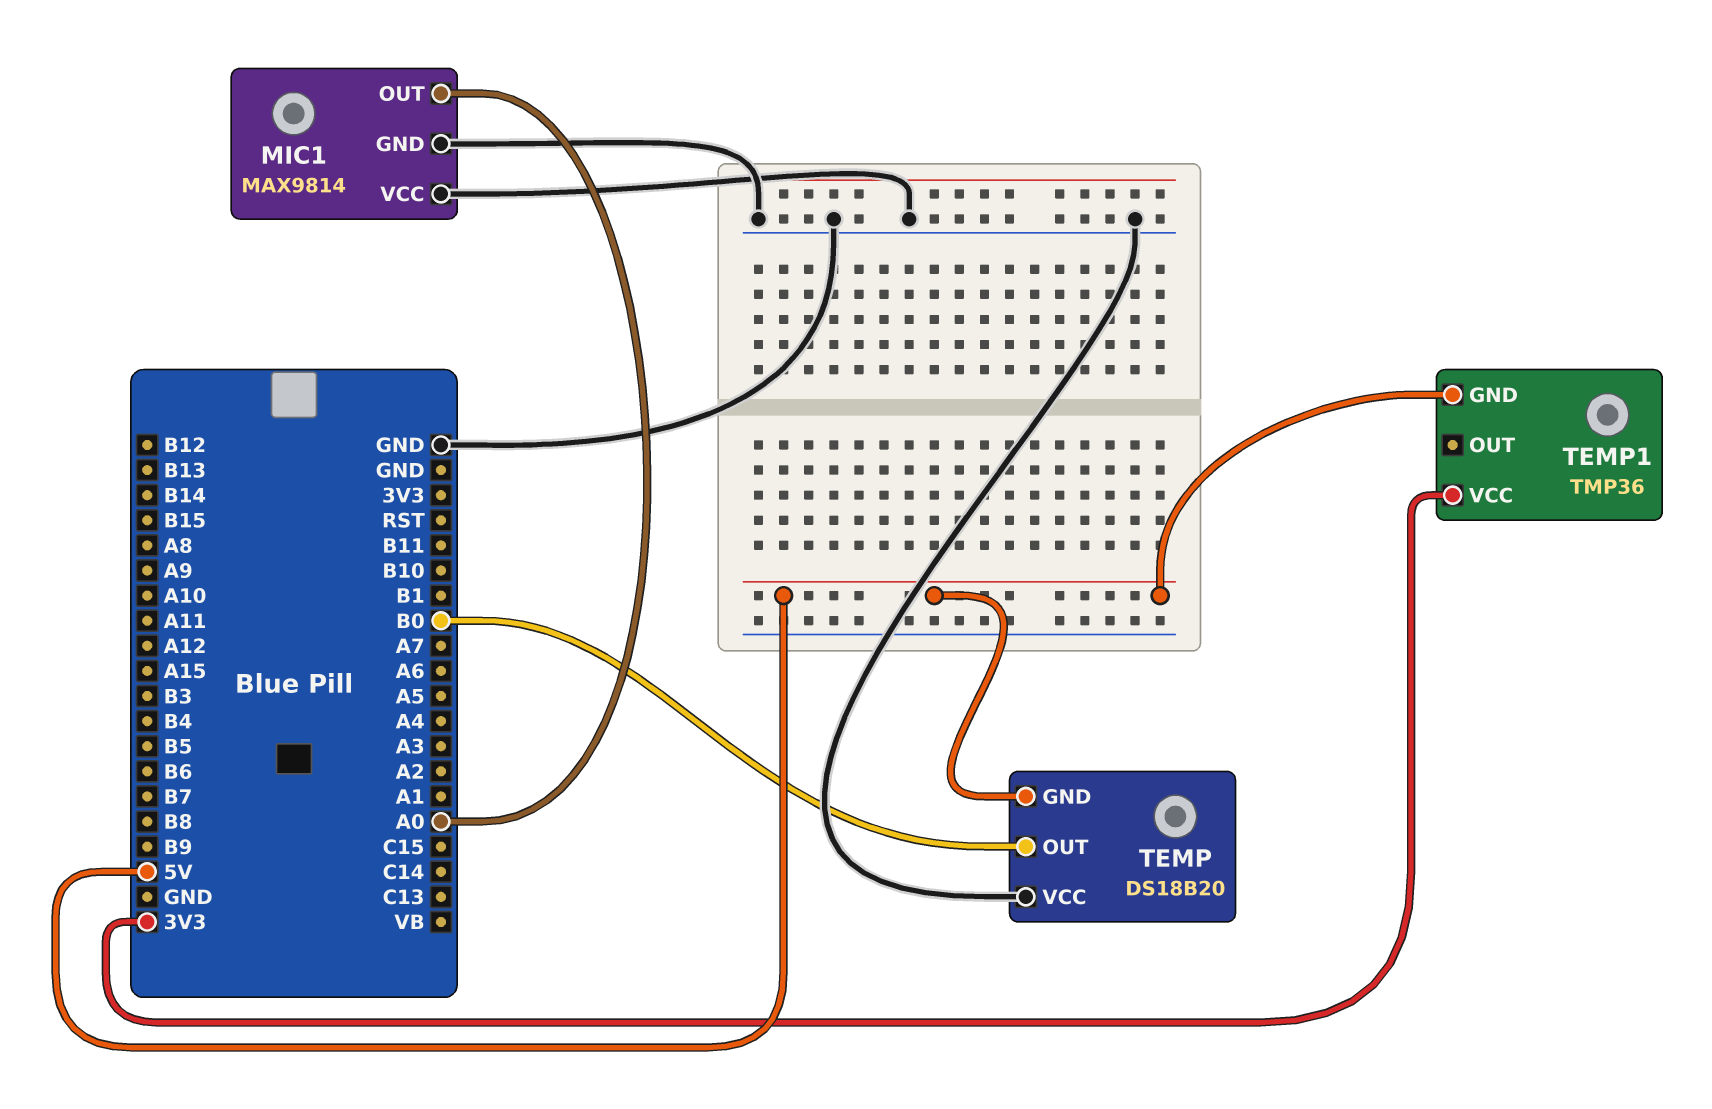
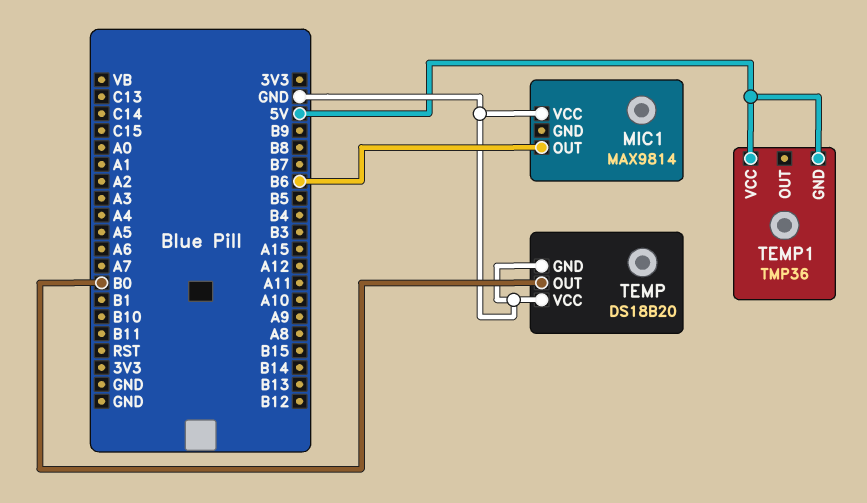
MIC1 pin GND: GND -> none
MIC1 pin OUT: A0 -> B6
TEMP pin GND: 5V -> GND
TEMP1 pin VCC: 3V3 -> 5V

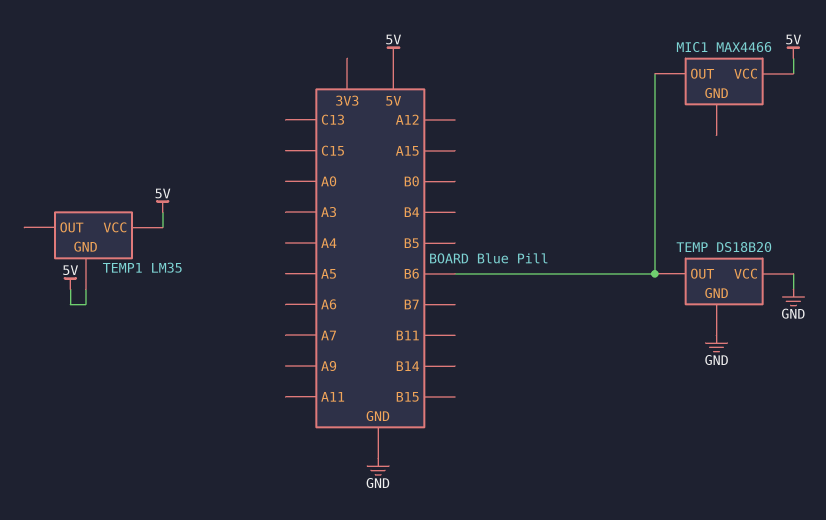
MIC1: MAX9814 -> MAX4466
MIC1 pin VCC: GND -> 5V
TEMP pin OUT: B0 -> B6
TEMP1: TMP36 -> LM35

